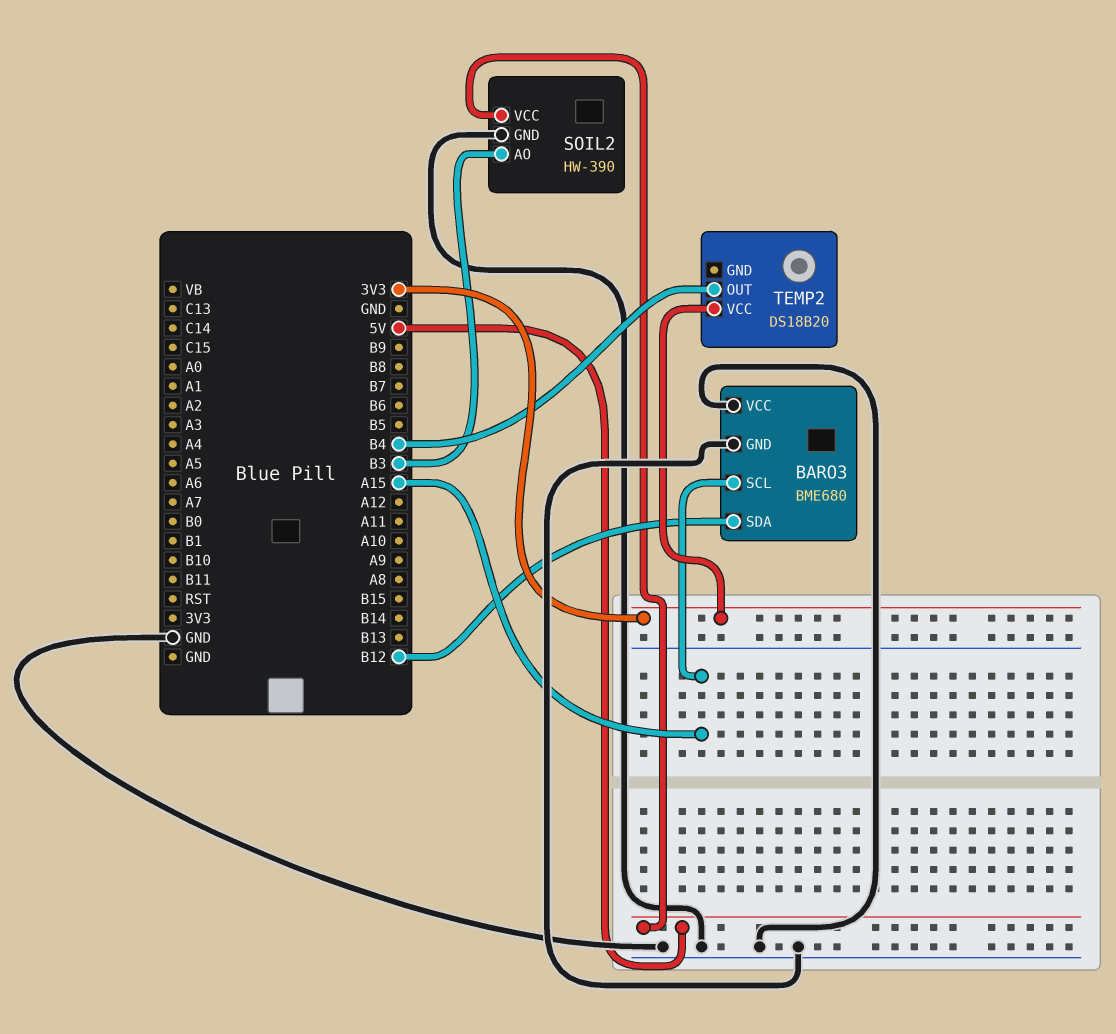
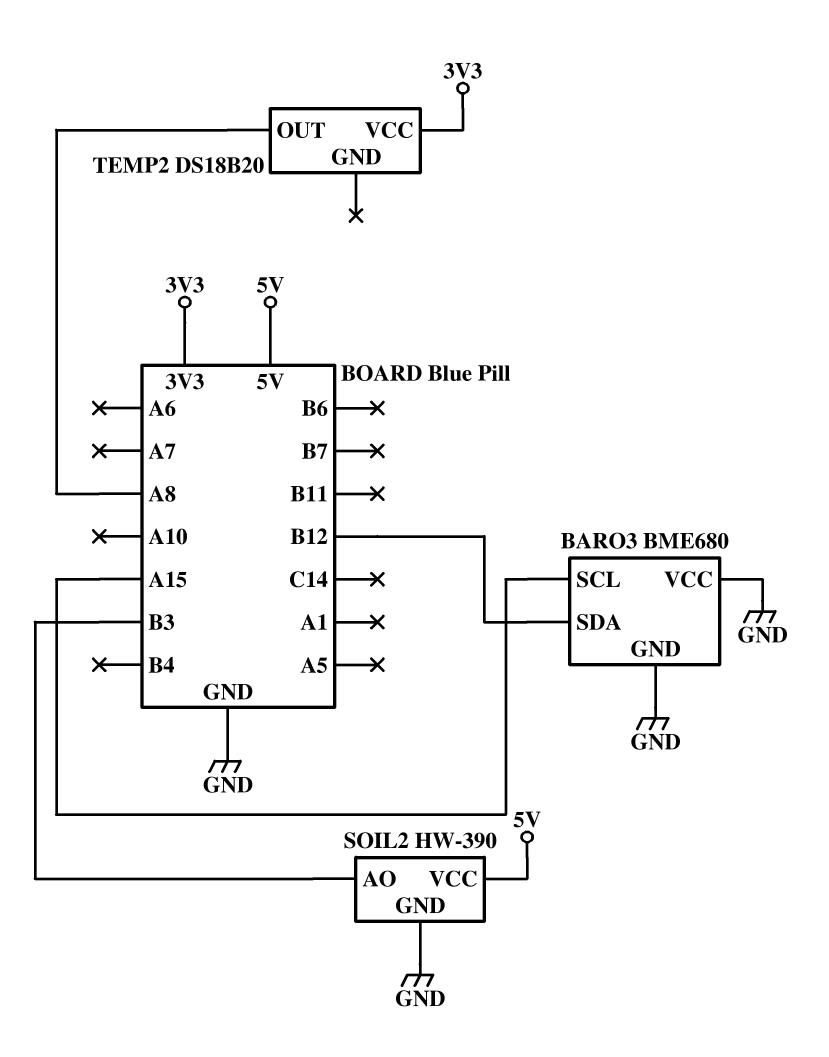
TEMP2 pin OUT: B4 -> A8

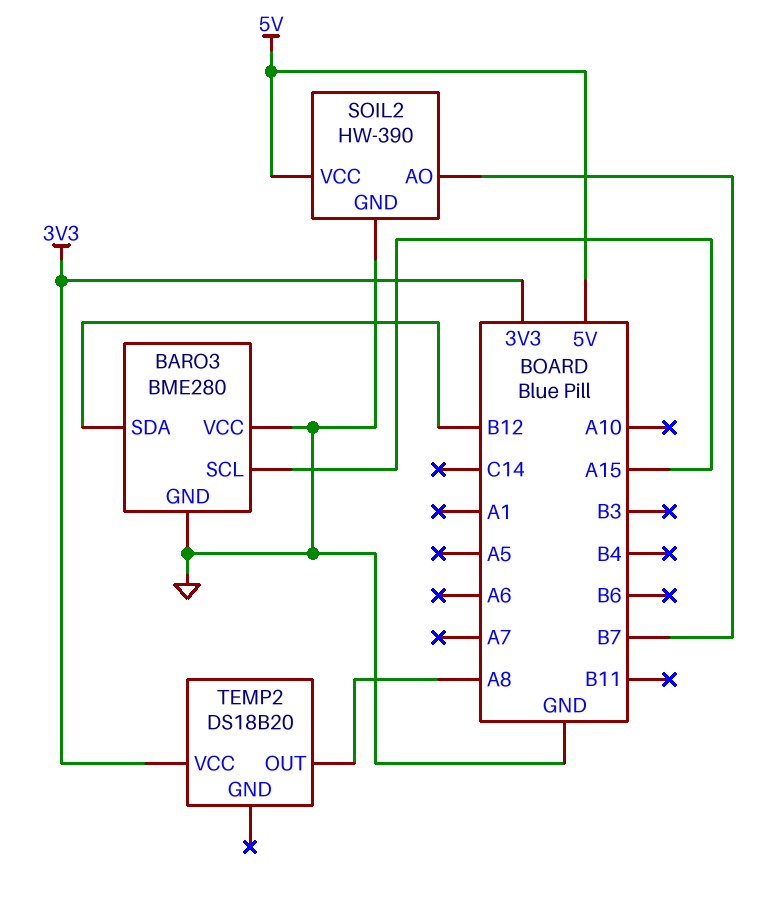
BARO3: BME680 -> BME280
SOIL2 pin AO: B3 -> B7

